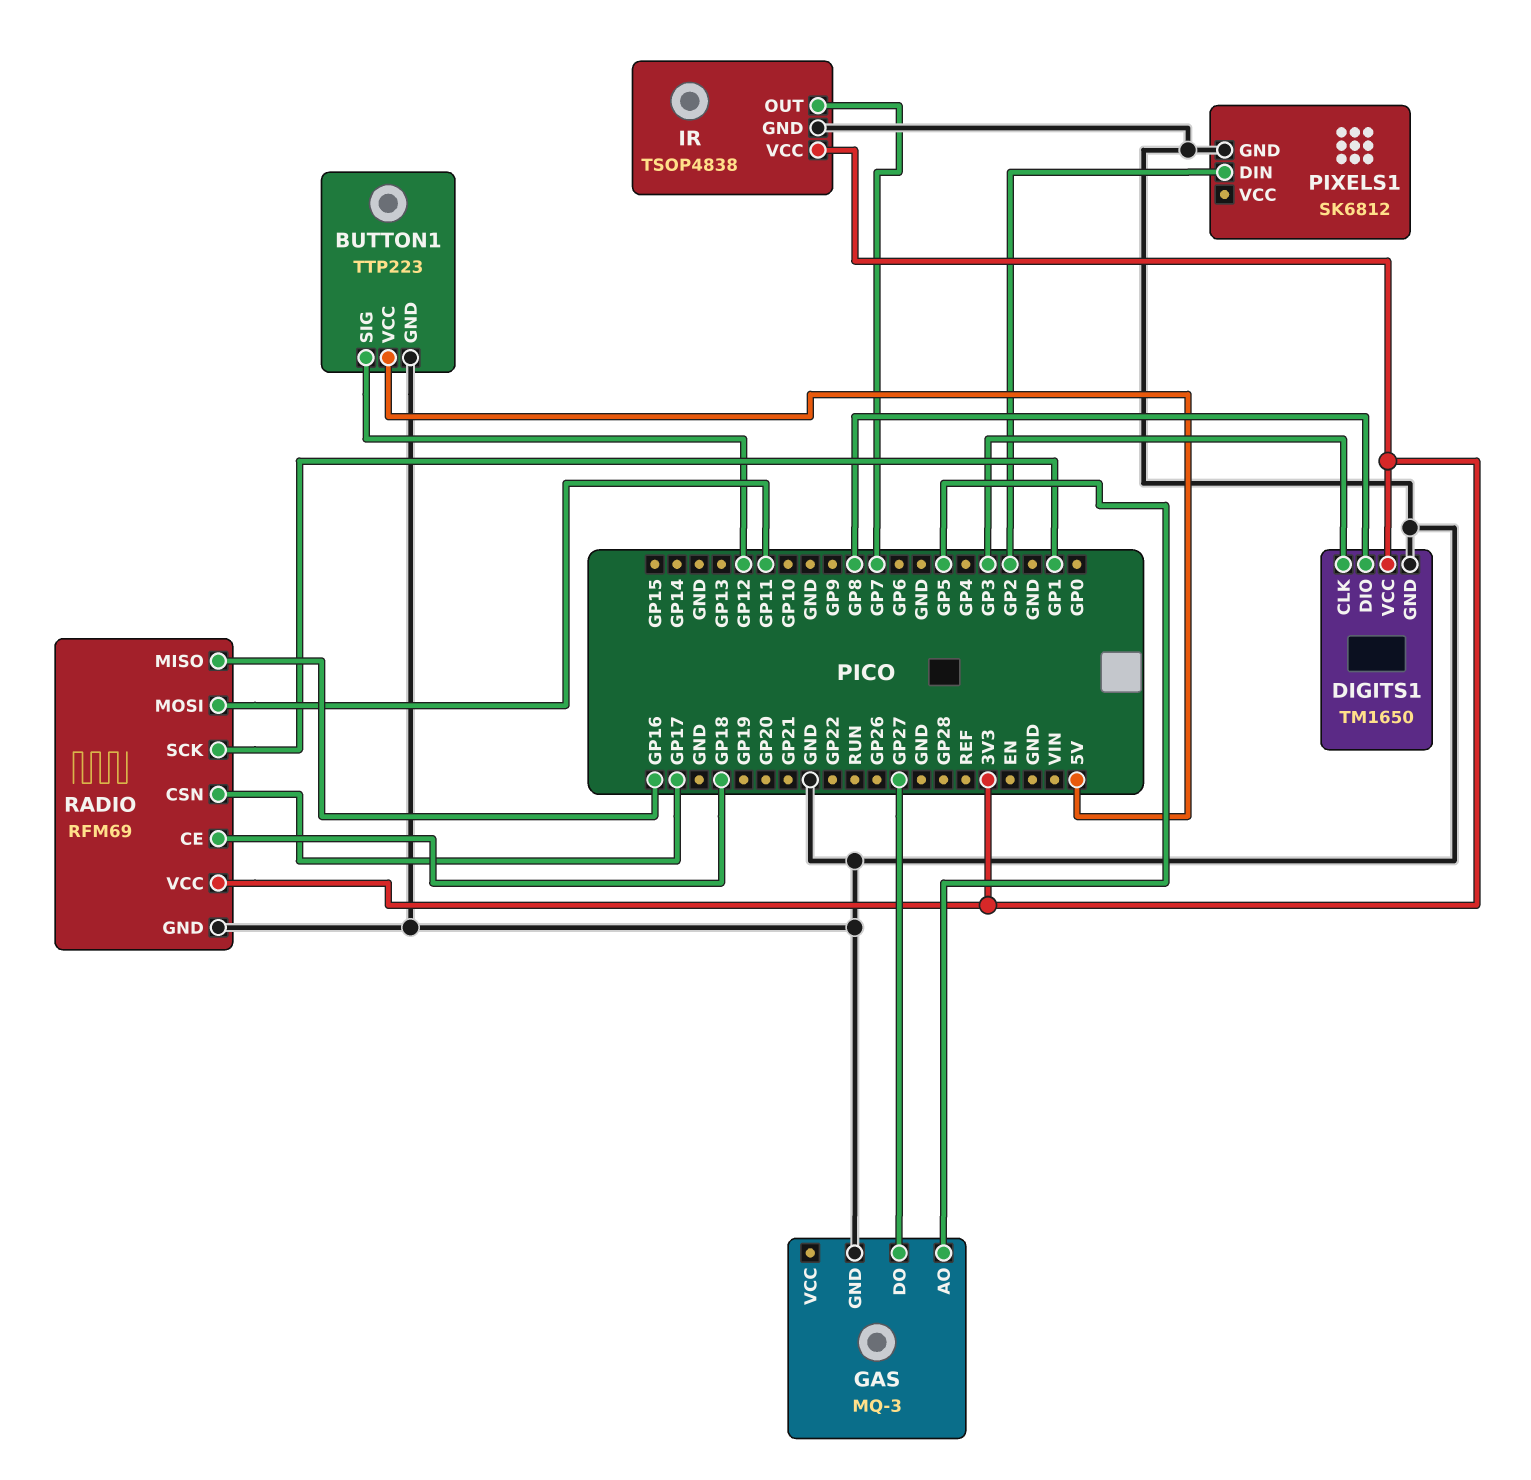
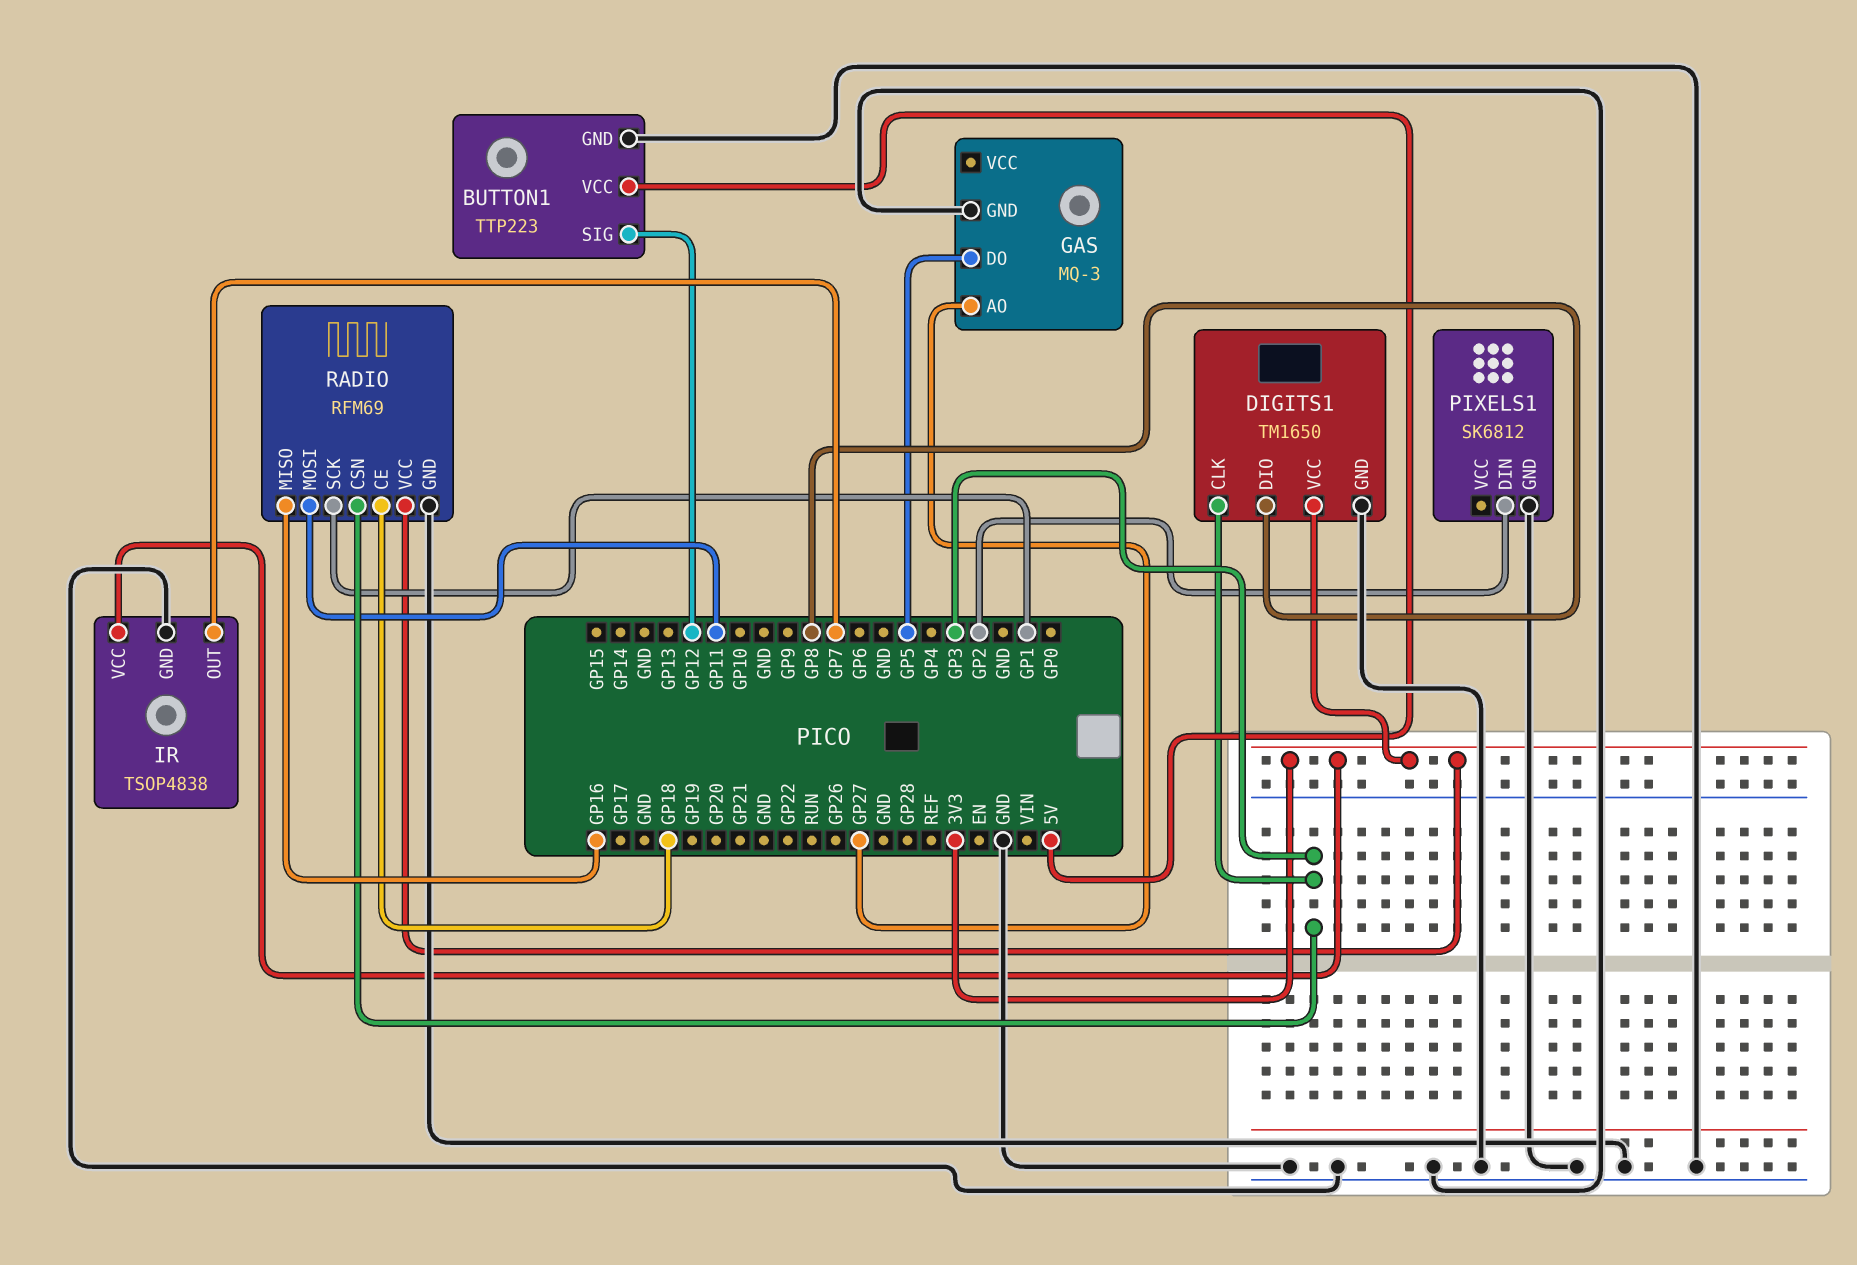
GAS pin AO: GP5 -> GP27
GAS pin DO: GP27 -> GP5
RADIO pin CSN: GP17 -> GP3

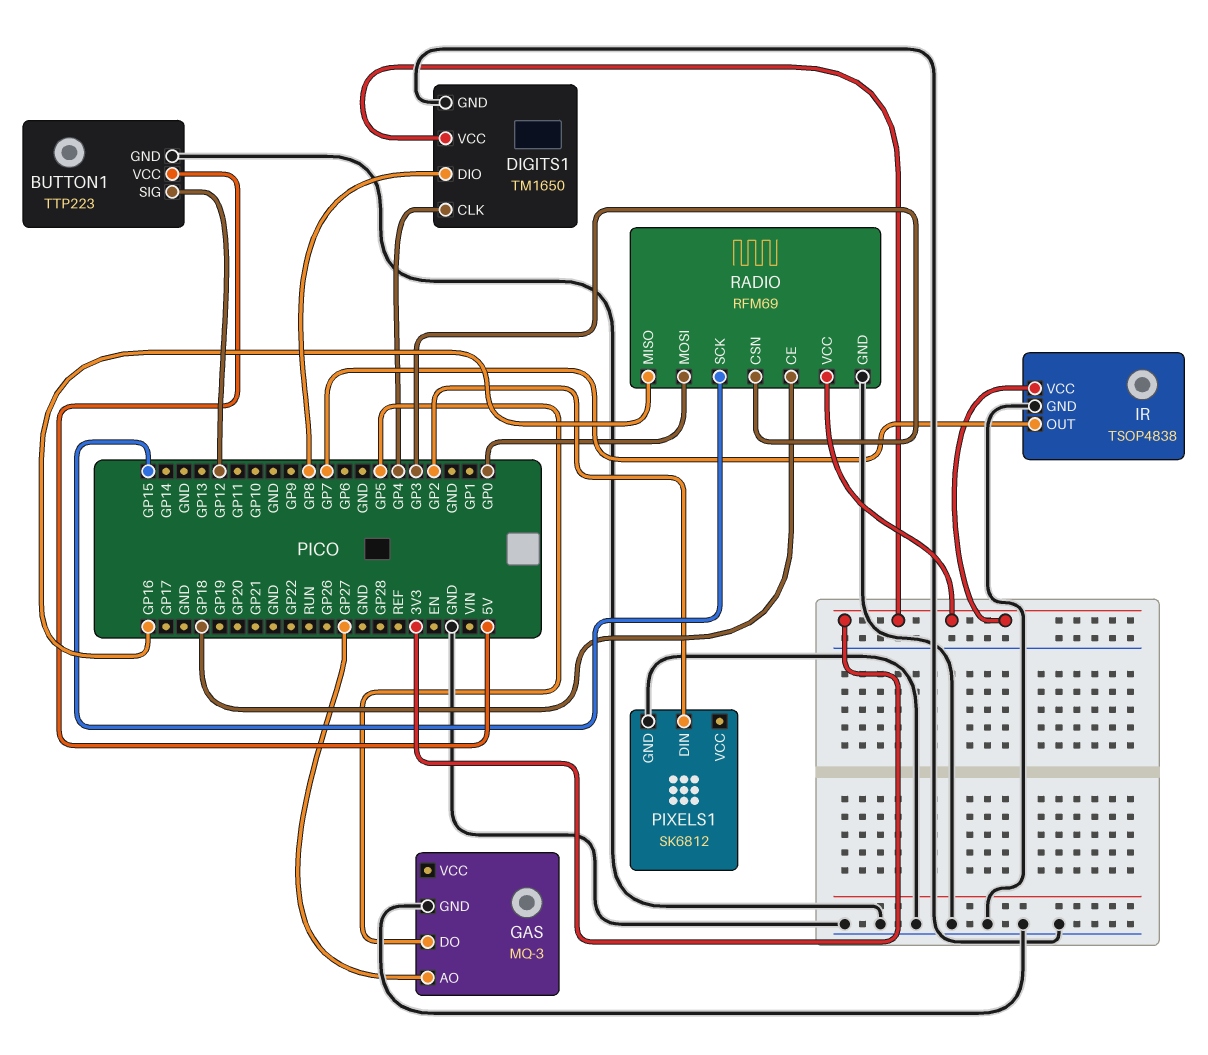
DIGITS1 pin CLK: GP3 -> GP4
RADIO pin MOSI: GP11 -> GP0
RADIO pin SCK: GP1 -> GP15

